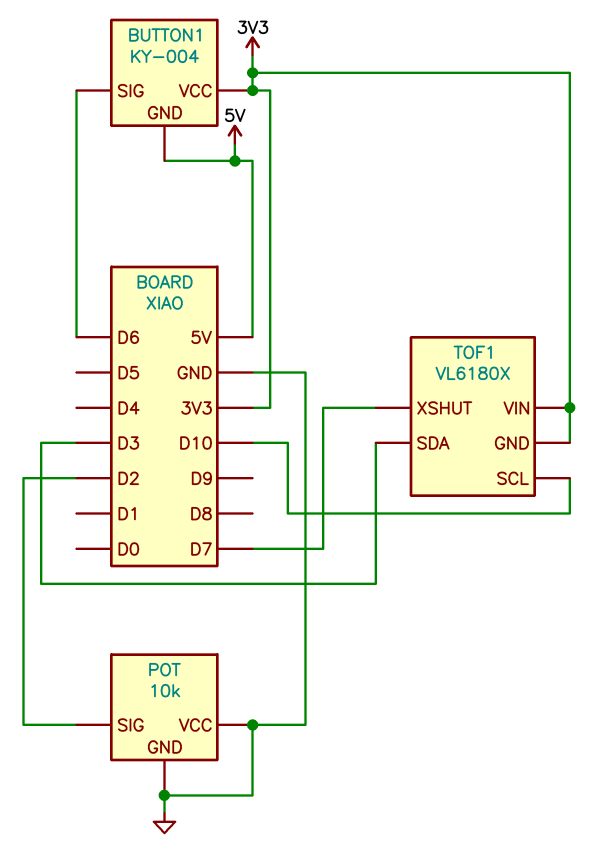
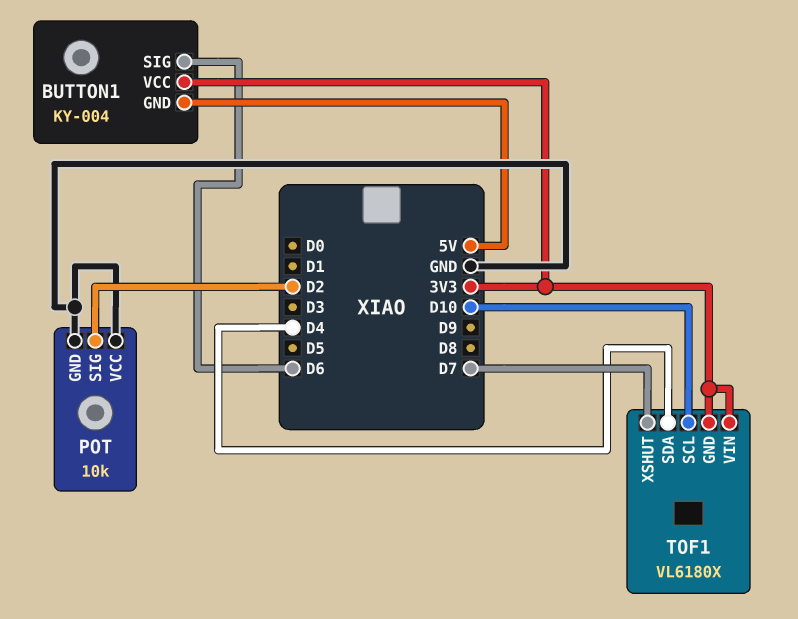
TOF1 pin SDA: D3 -> D4

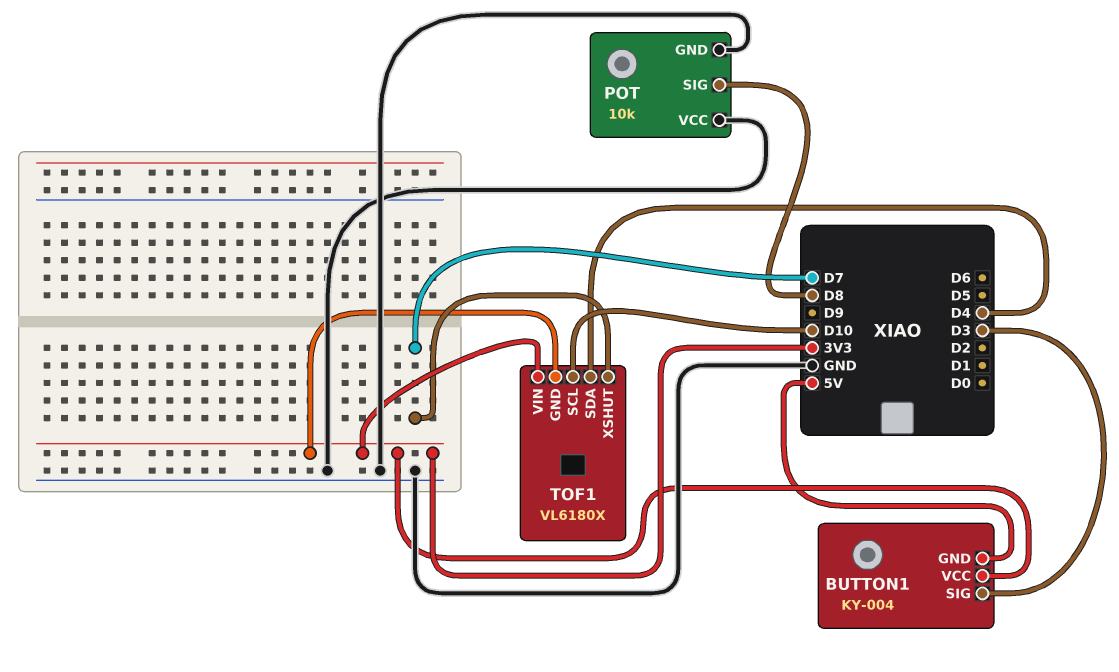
BUTTON1 pin SIG: D6 -> D3
POT pin SIG: D2 -> D8

